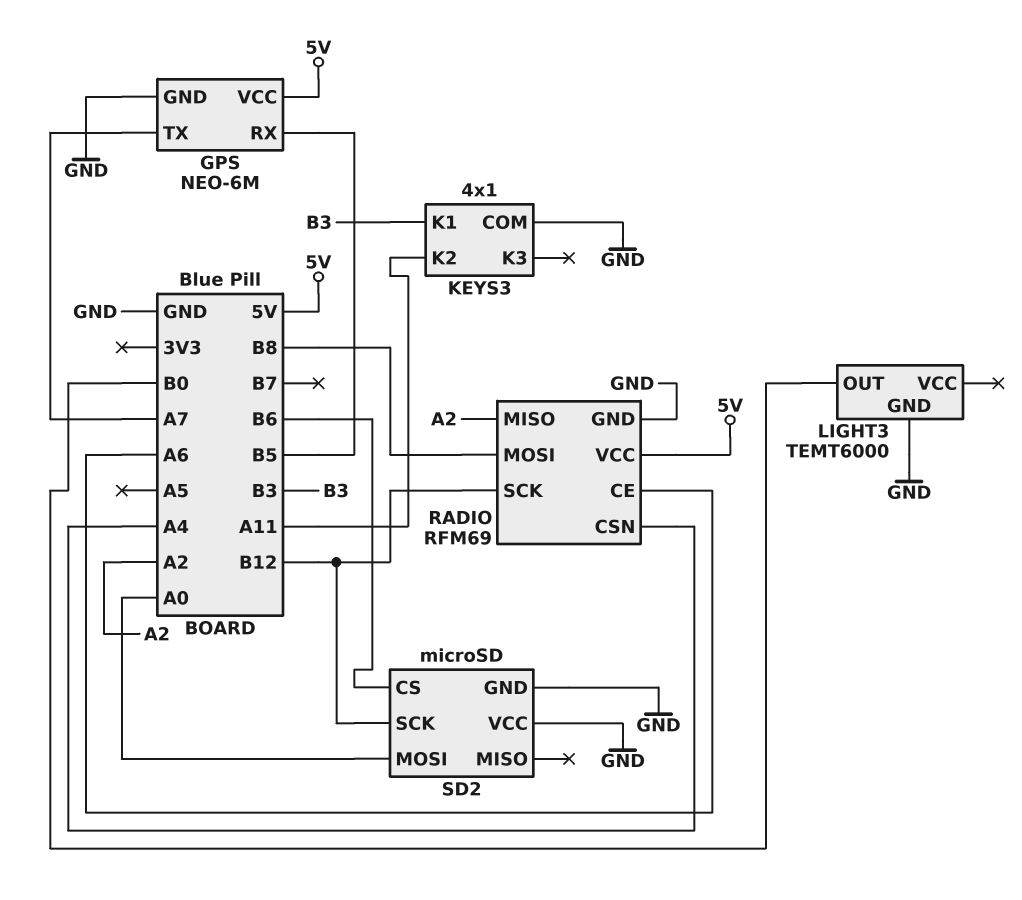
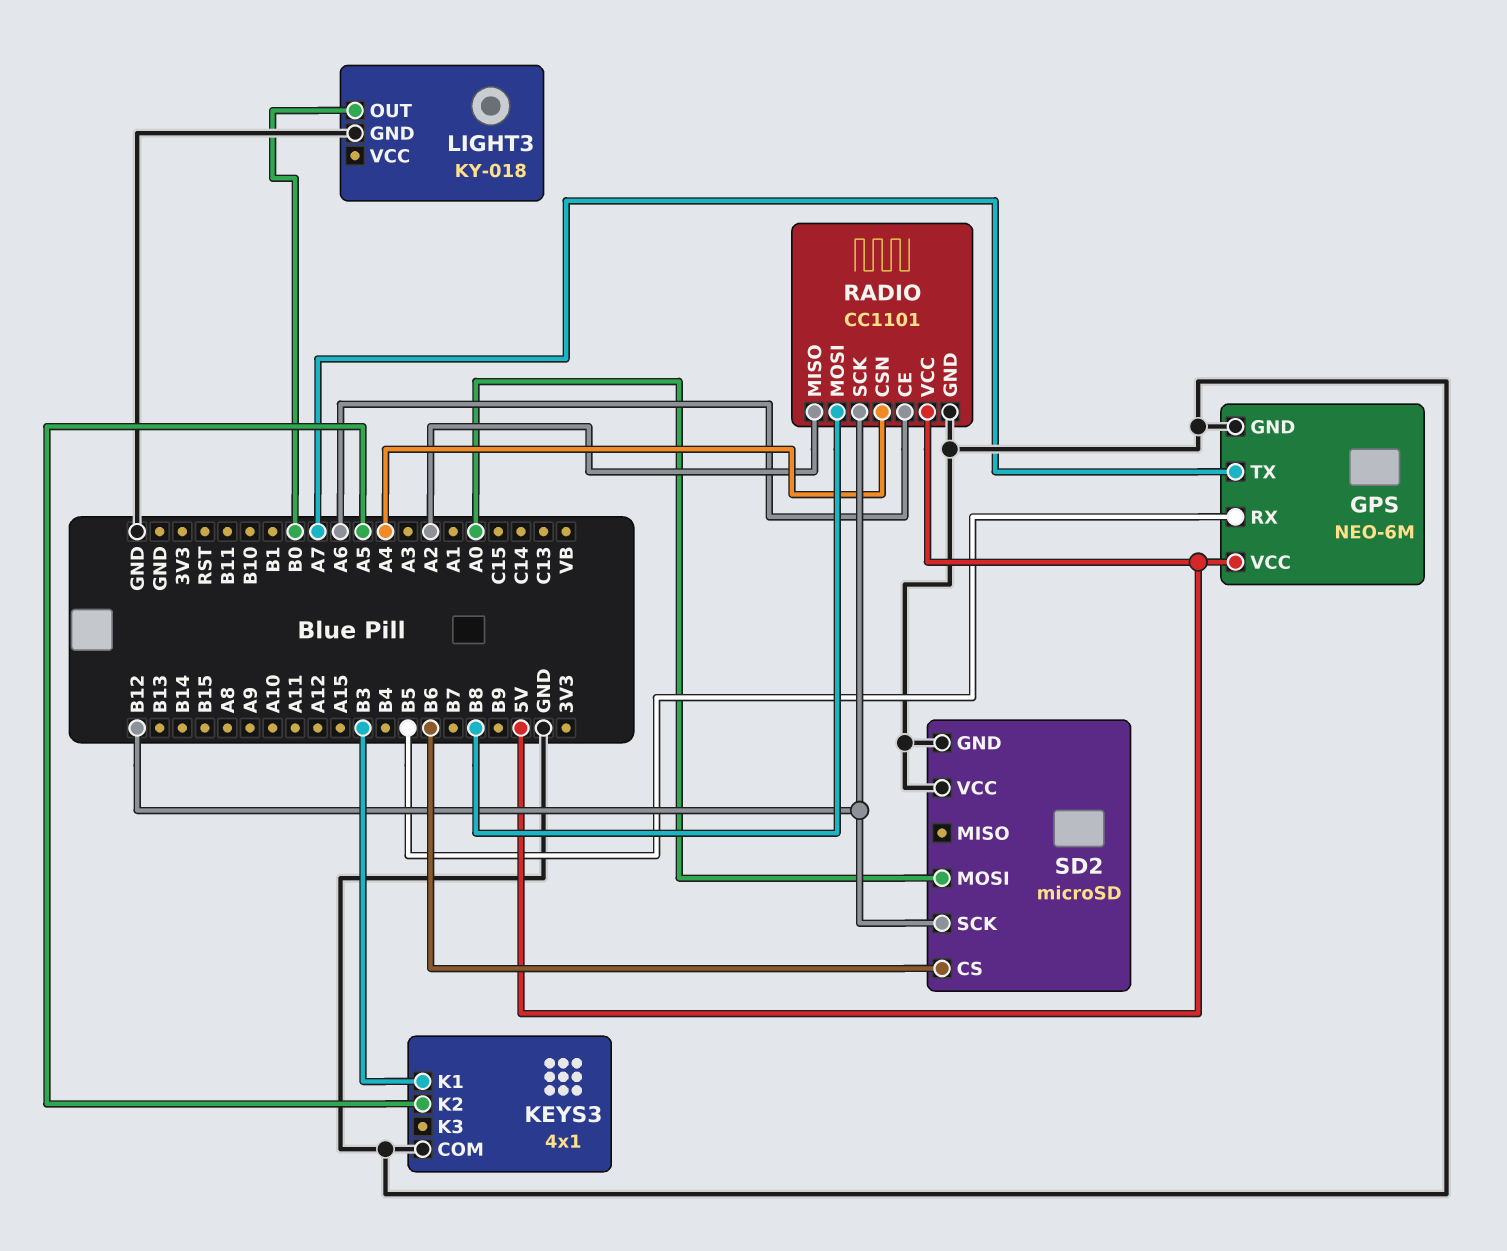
KEYS3 pin K2: A11 -> A5
LIGHT3: TEMT6000 -> KY-018
RADIO: RFM69 -> CC1101

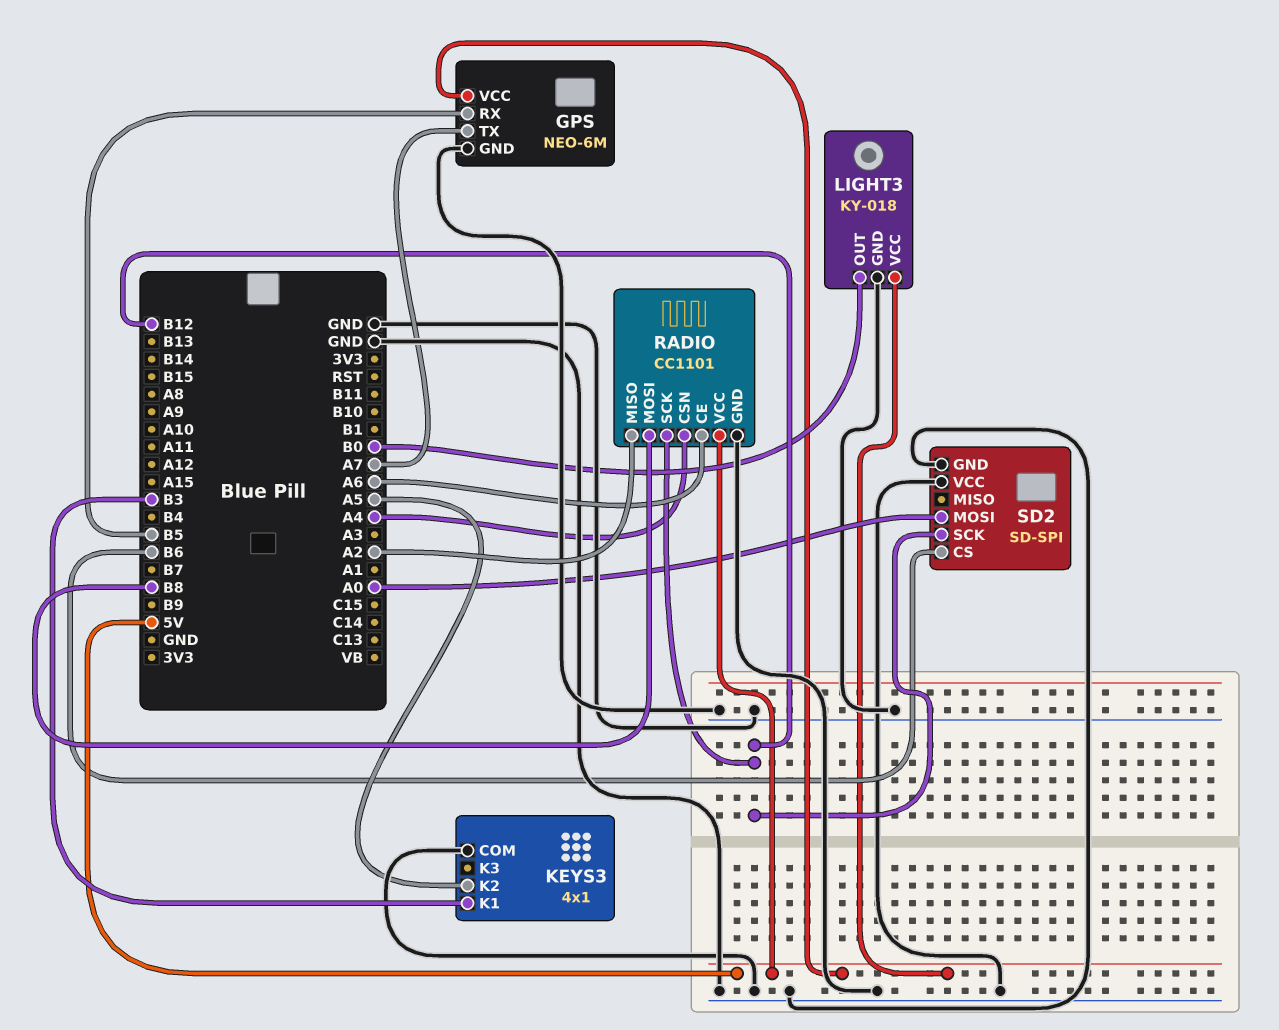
LIGHT3 pin VCC: none -> 5V
SD2: microSD -> SD-SPI

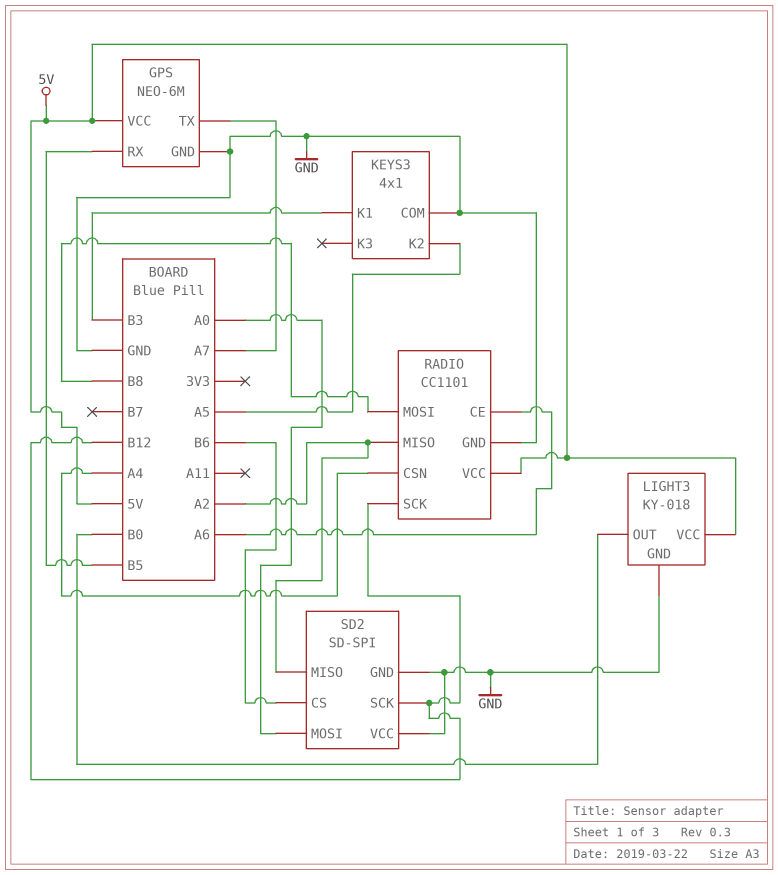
SD2 pin MISO: none -> A2

